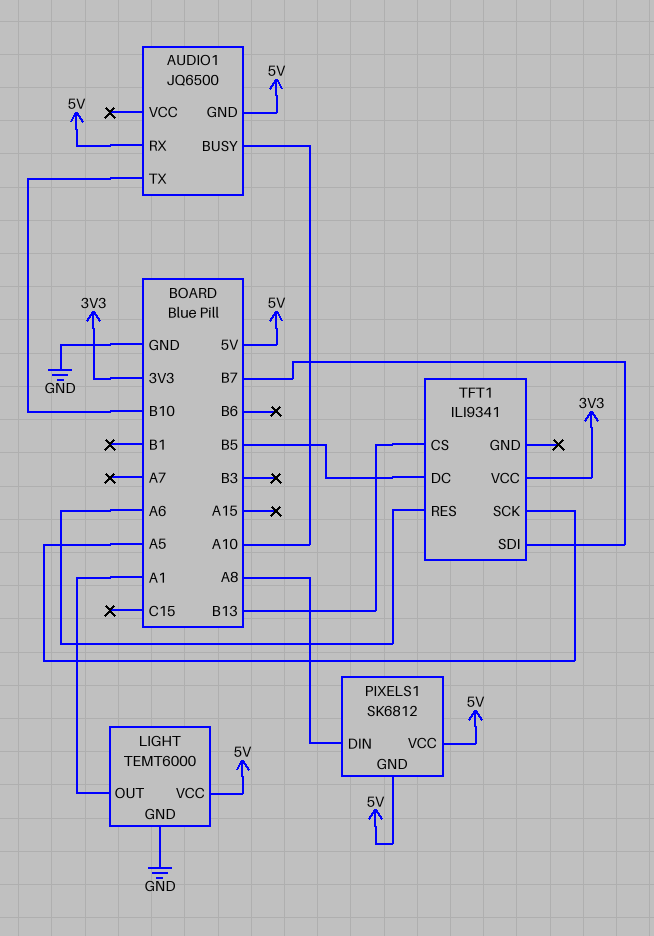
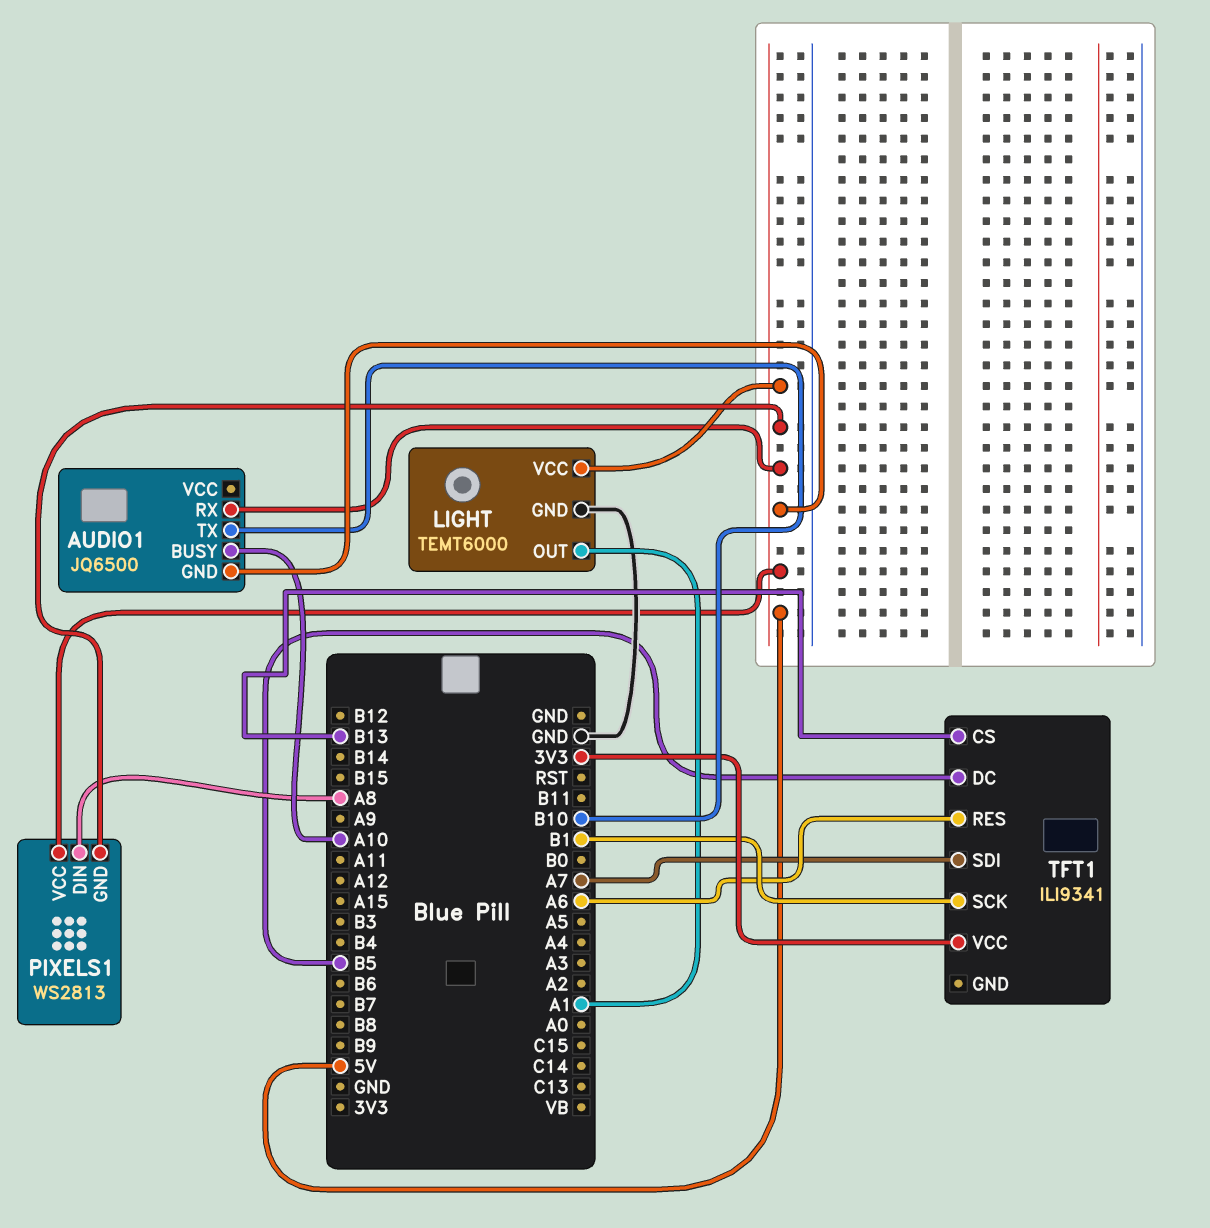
PIXELS1: SK6812 -> WS2813
TFT1 pin SCK: A5 -> B1
TFT1 pin SDI: B7 -> A7

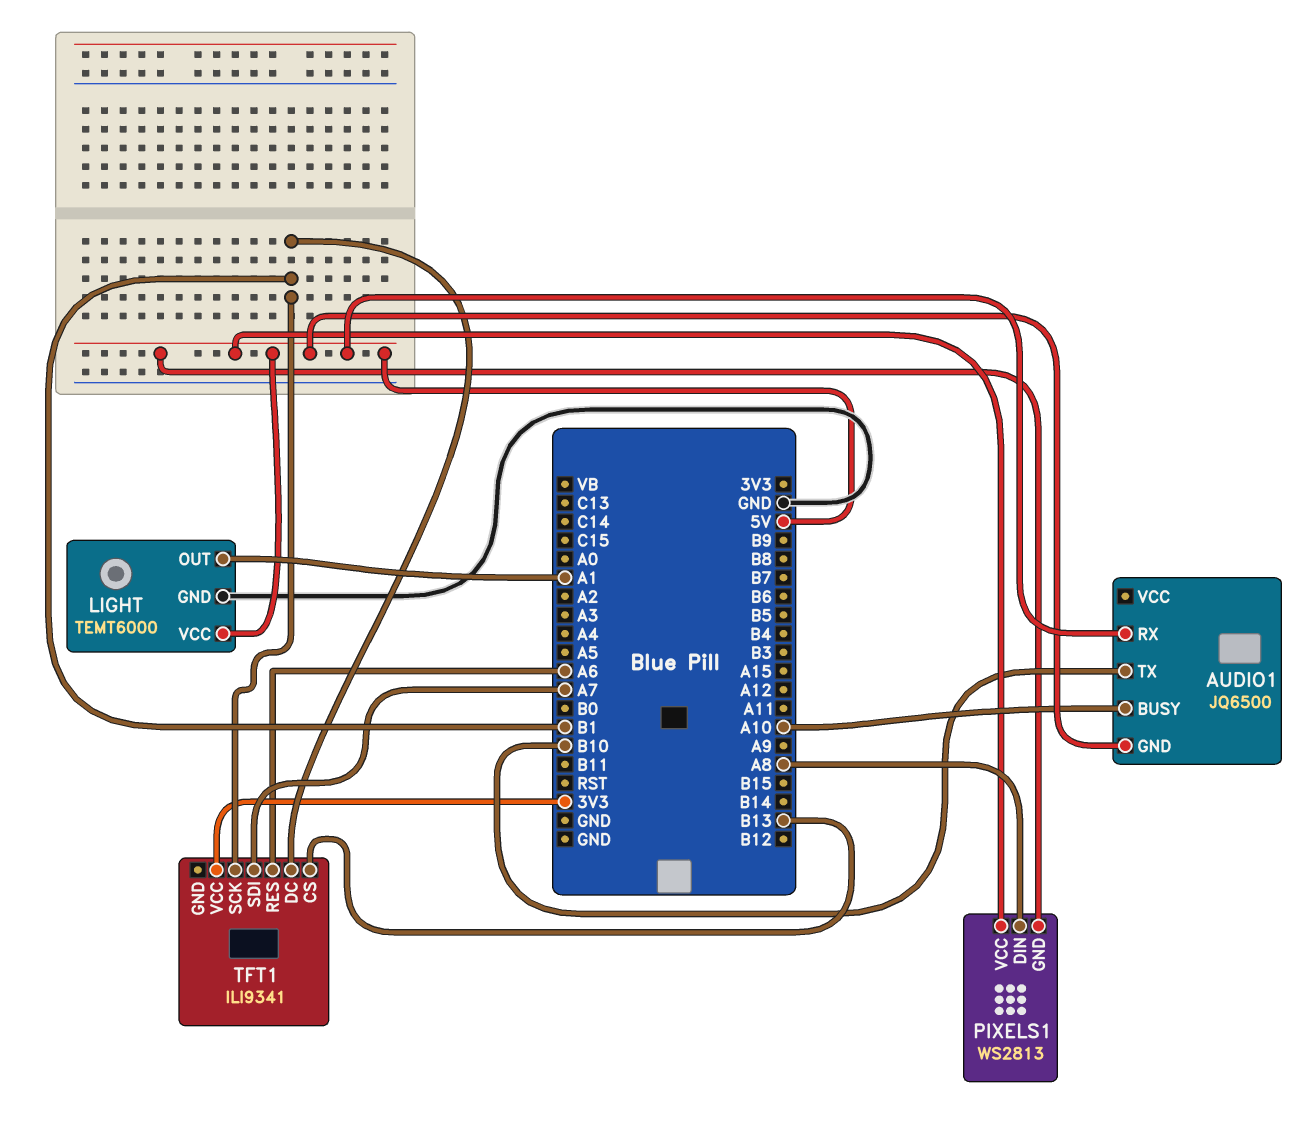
TFT1 pin DC: B5 -> B1

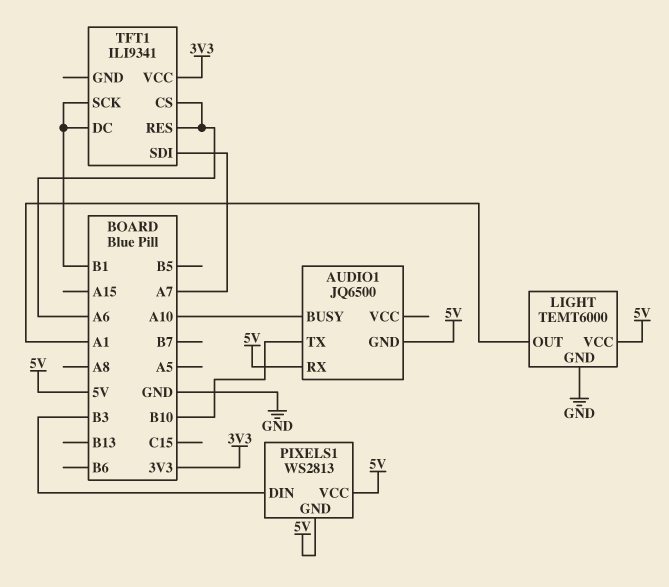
PIXELS1 pin DIN: A8 -> B3
TFT1 pin CS: B13 -> A6

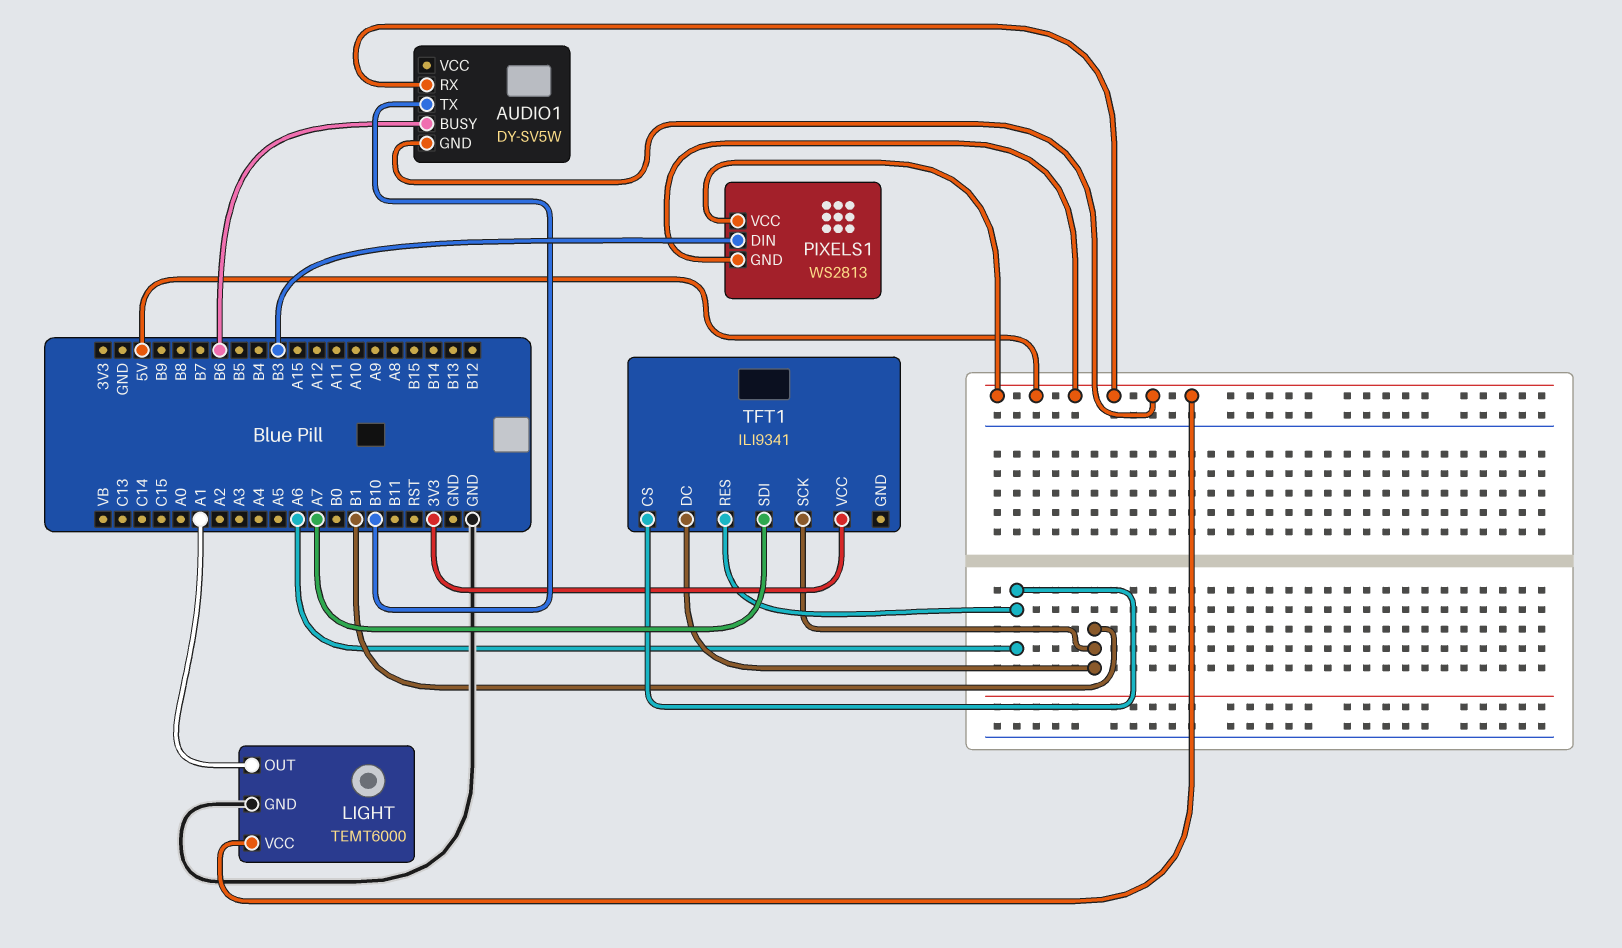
AUDIO1: JQ6500 -> DY-SV5W
AUDIO1 pin BUSY: A10 -> B6

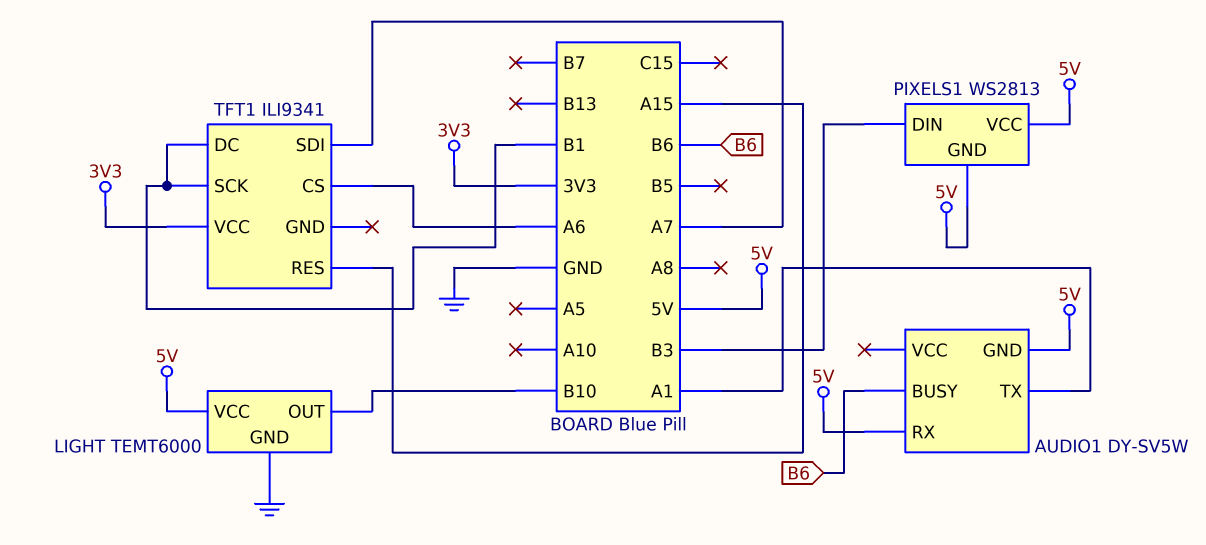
AUDIO1 pin TX: B10 -> A1
LIGHT pin OUT: A1 -> B10
TFT1 pin RES: A6 -> A15

